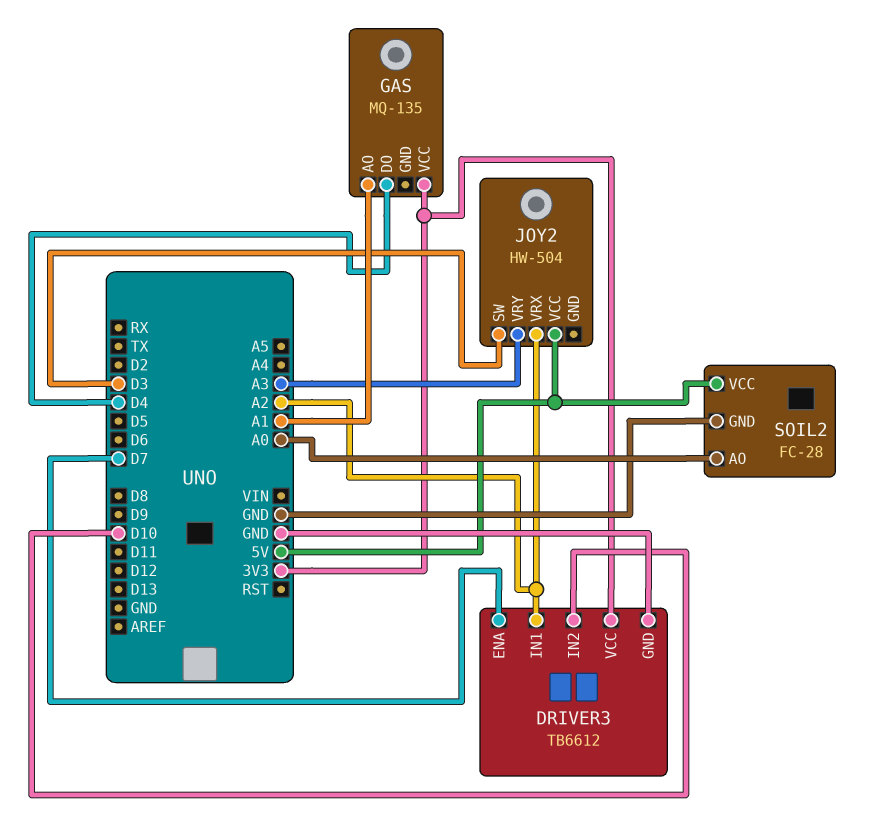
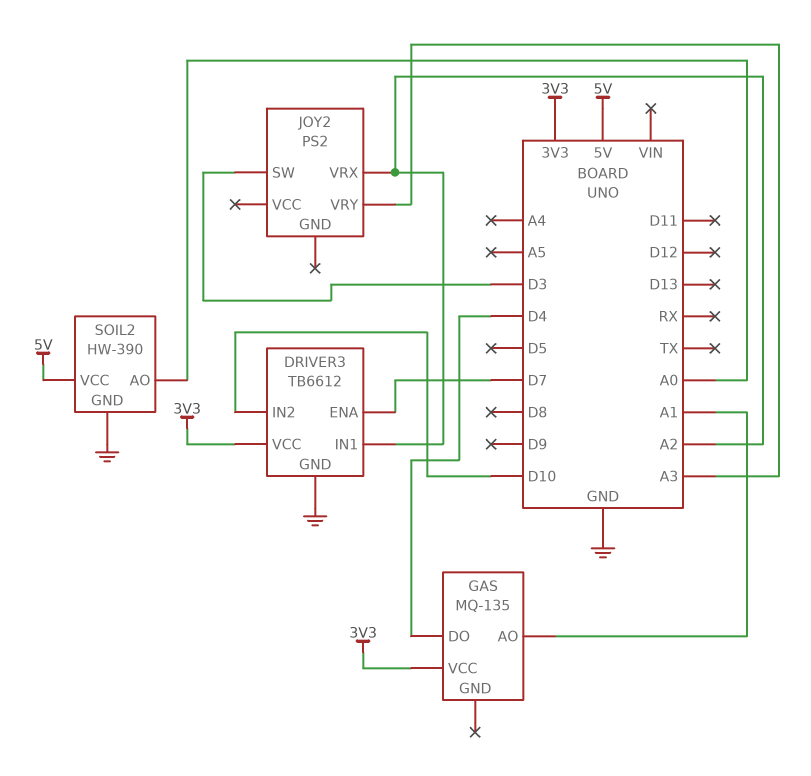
JOY2: HW-504 -> PS2
JOY2 pin VCC: 5V -> none
SOIL2: FC-28 -> HW-390

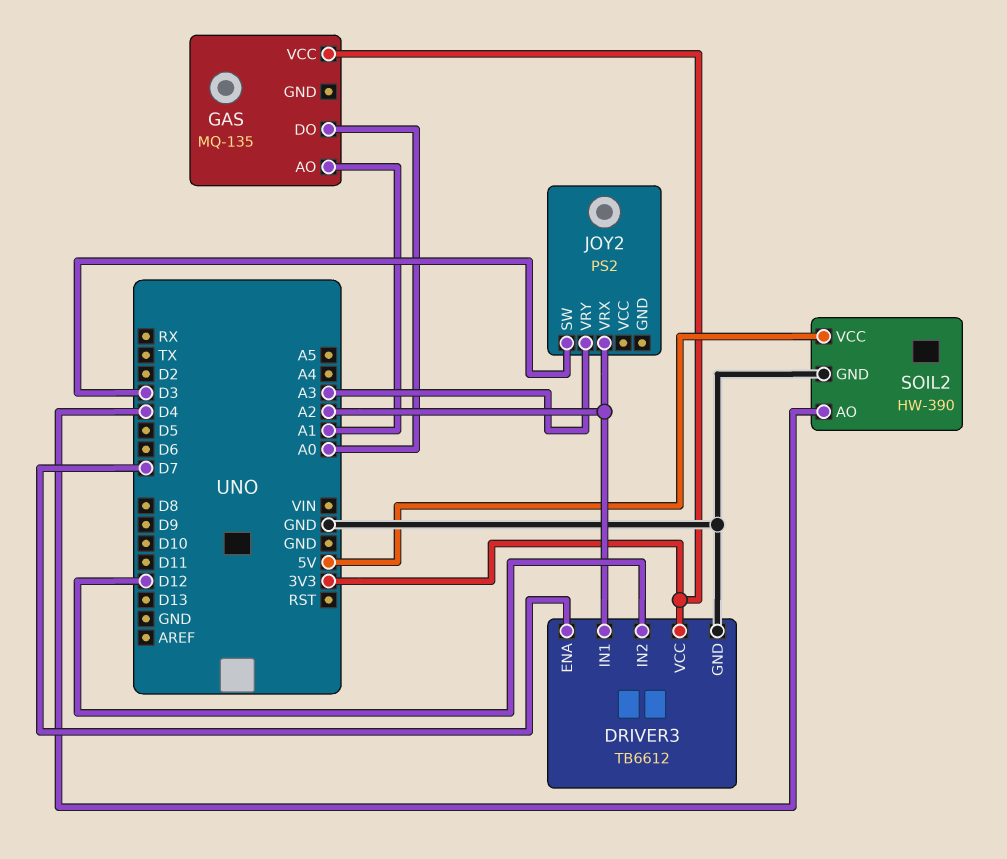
DRIVER3 pin IN2: D10 -> D12
GAS pin DO: D4 -> A0
SOIL2 pin AO: A0 -> D4

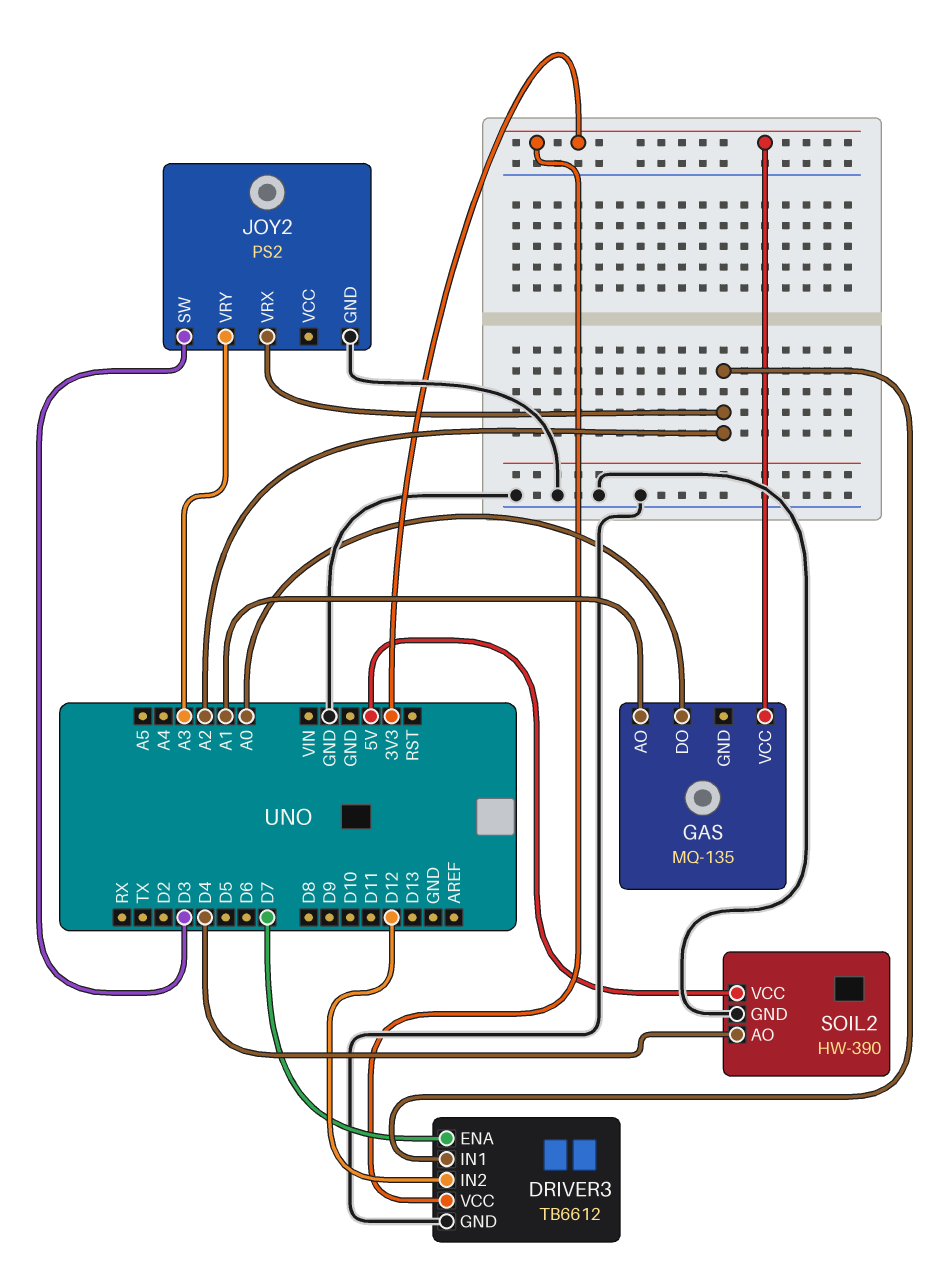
JOY2 pin GND: none -> GND

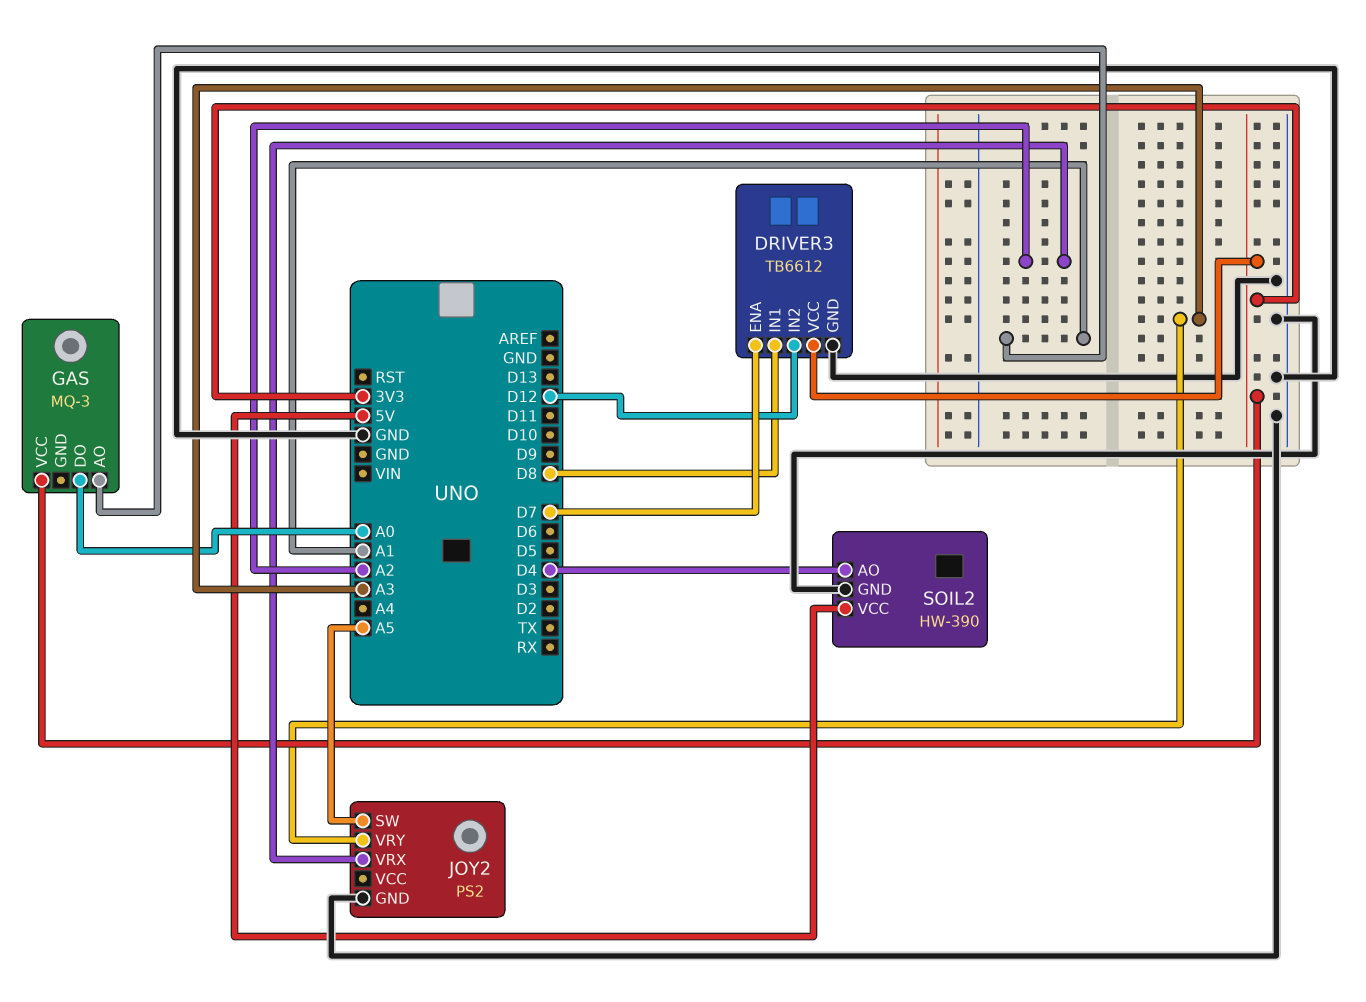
DRIVER3 pin IN1: A2 -> D8
GAS: MQ-135 -> MQ-3
JOY2 pin SW: D3 -> A5

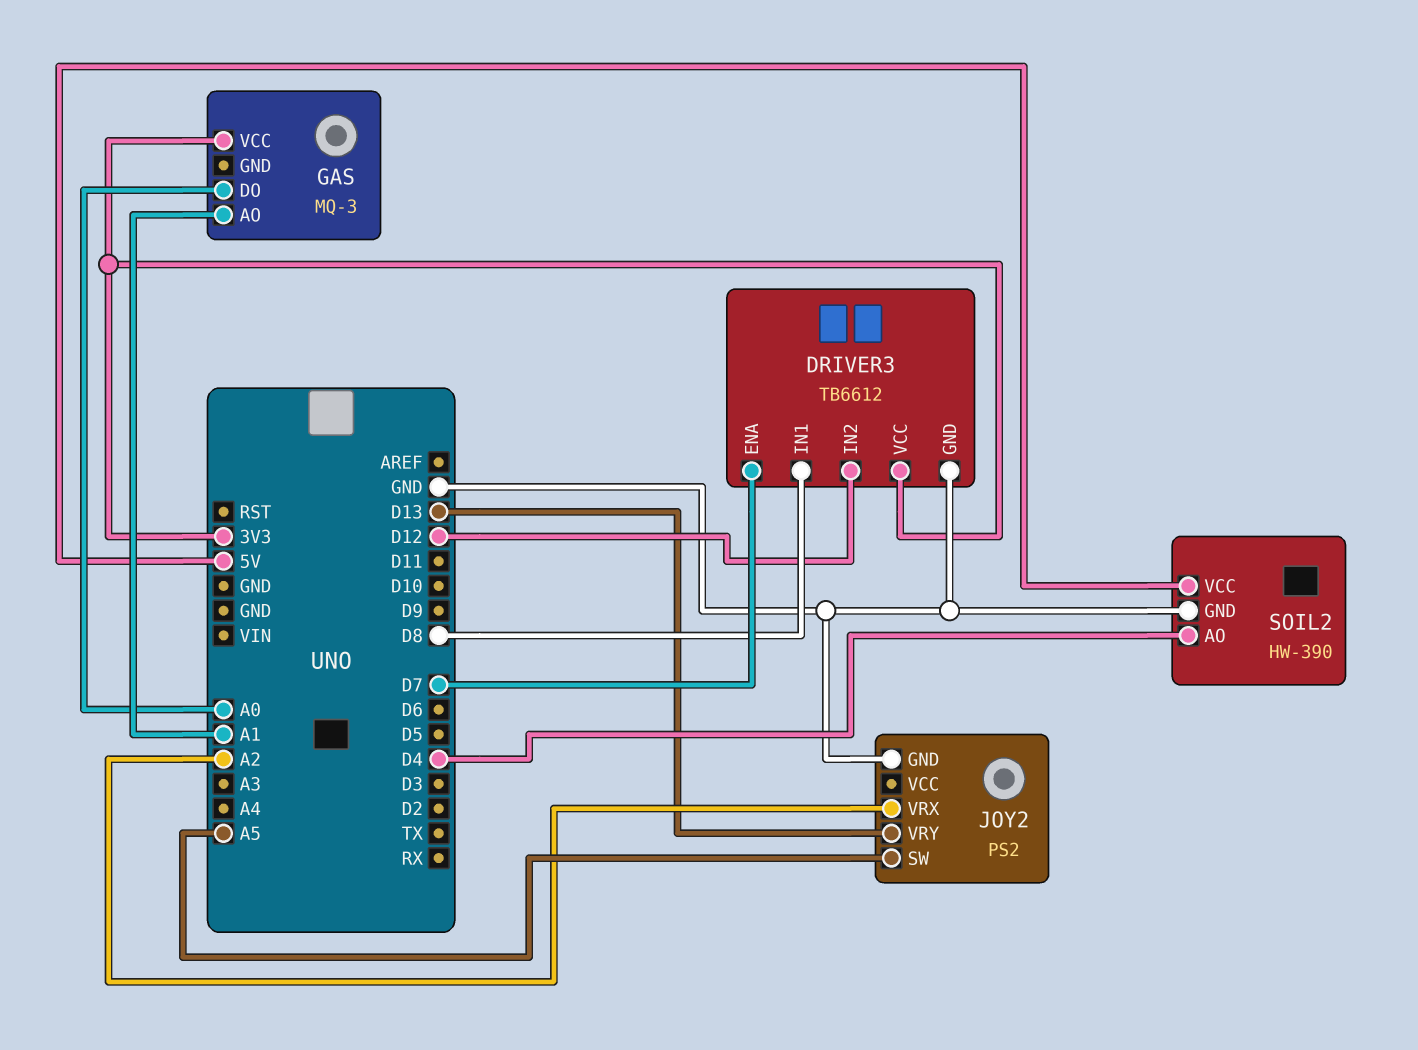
JOY2 pin VRY: A3 -> D13

